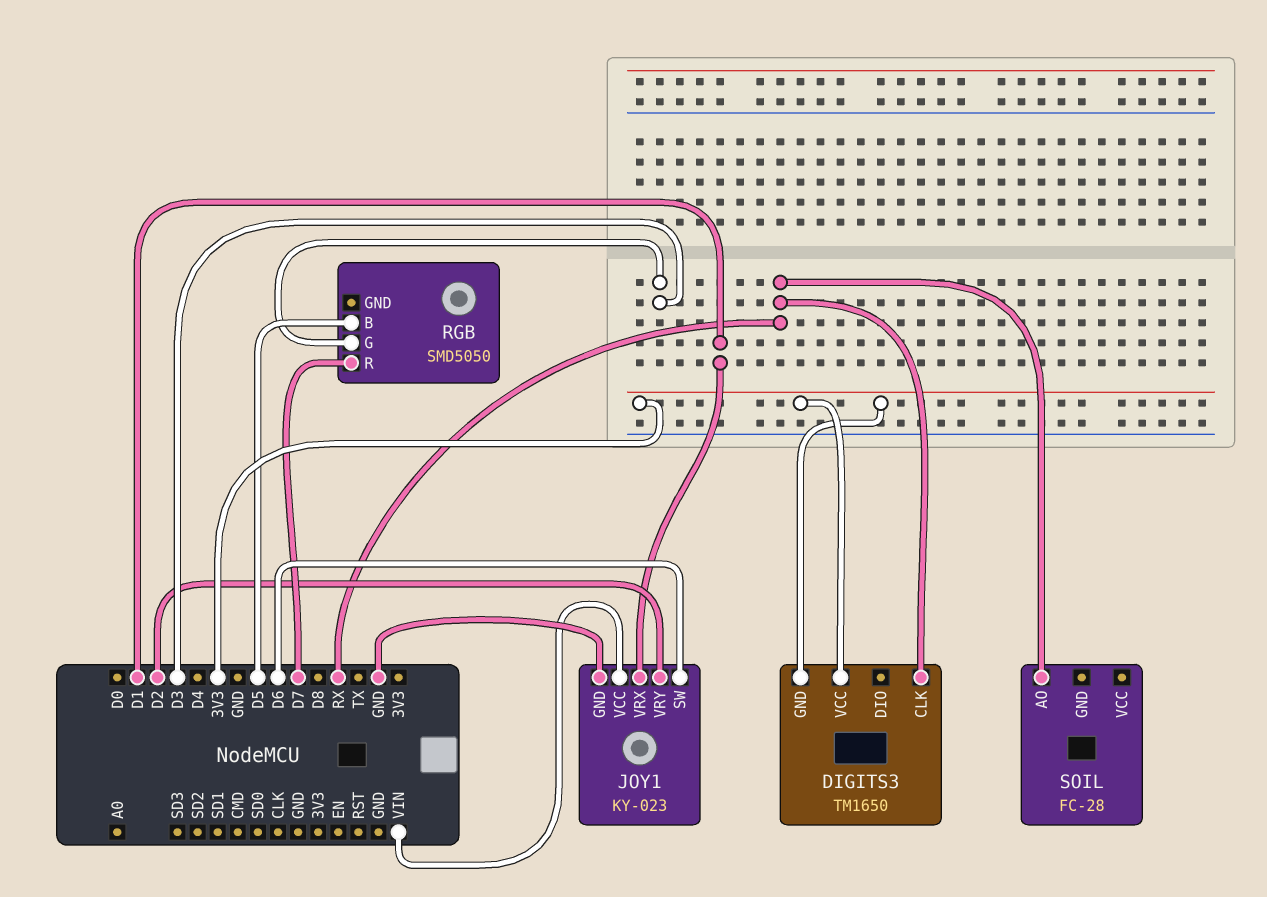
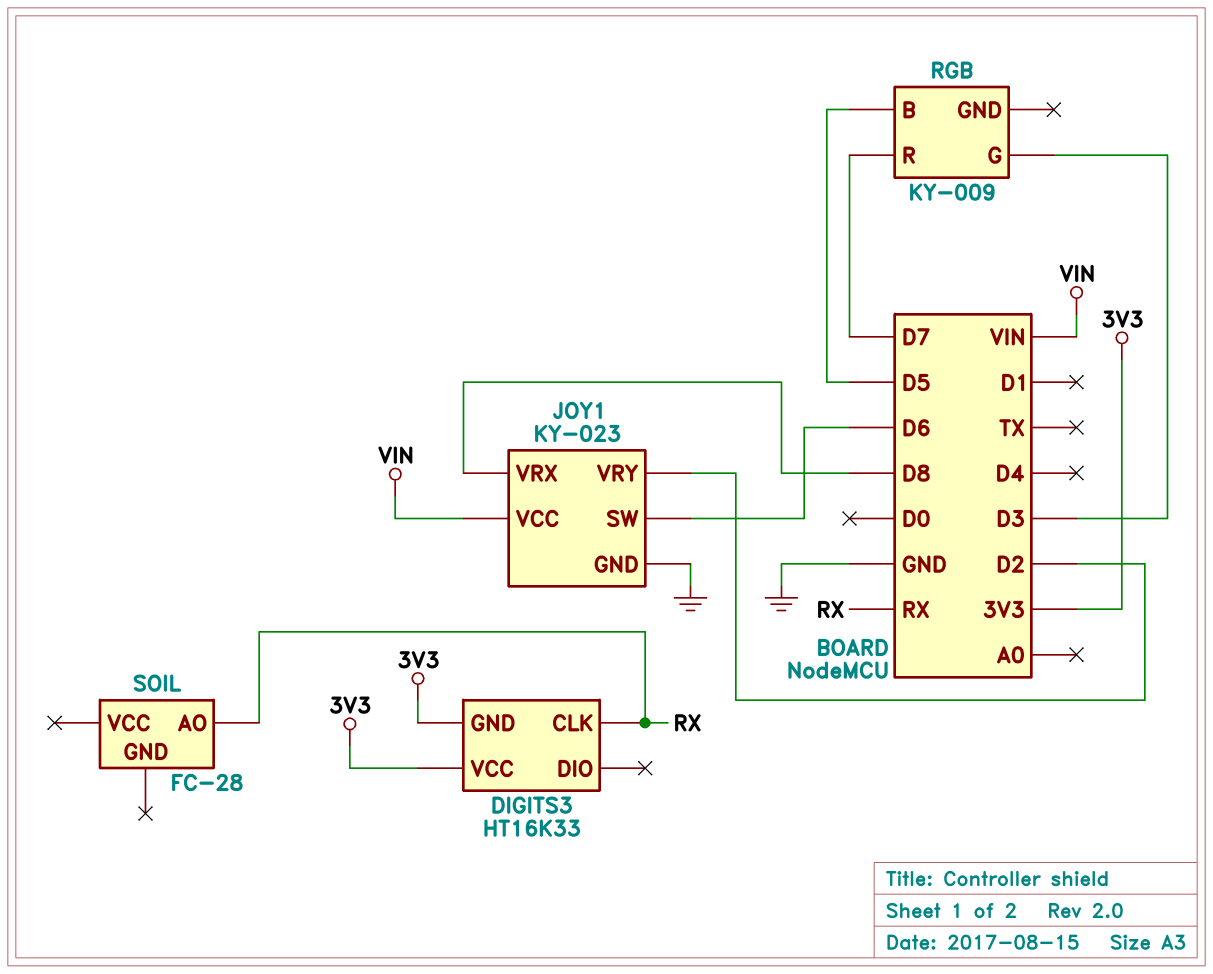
DIGITS3: TM1650 -> HT16K33
JOY1 pin VRX: D1 -> D8
RGB: SMD5050 -> KY-009

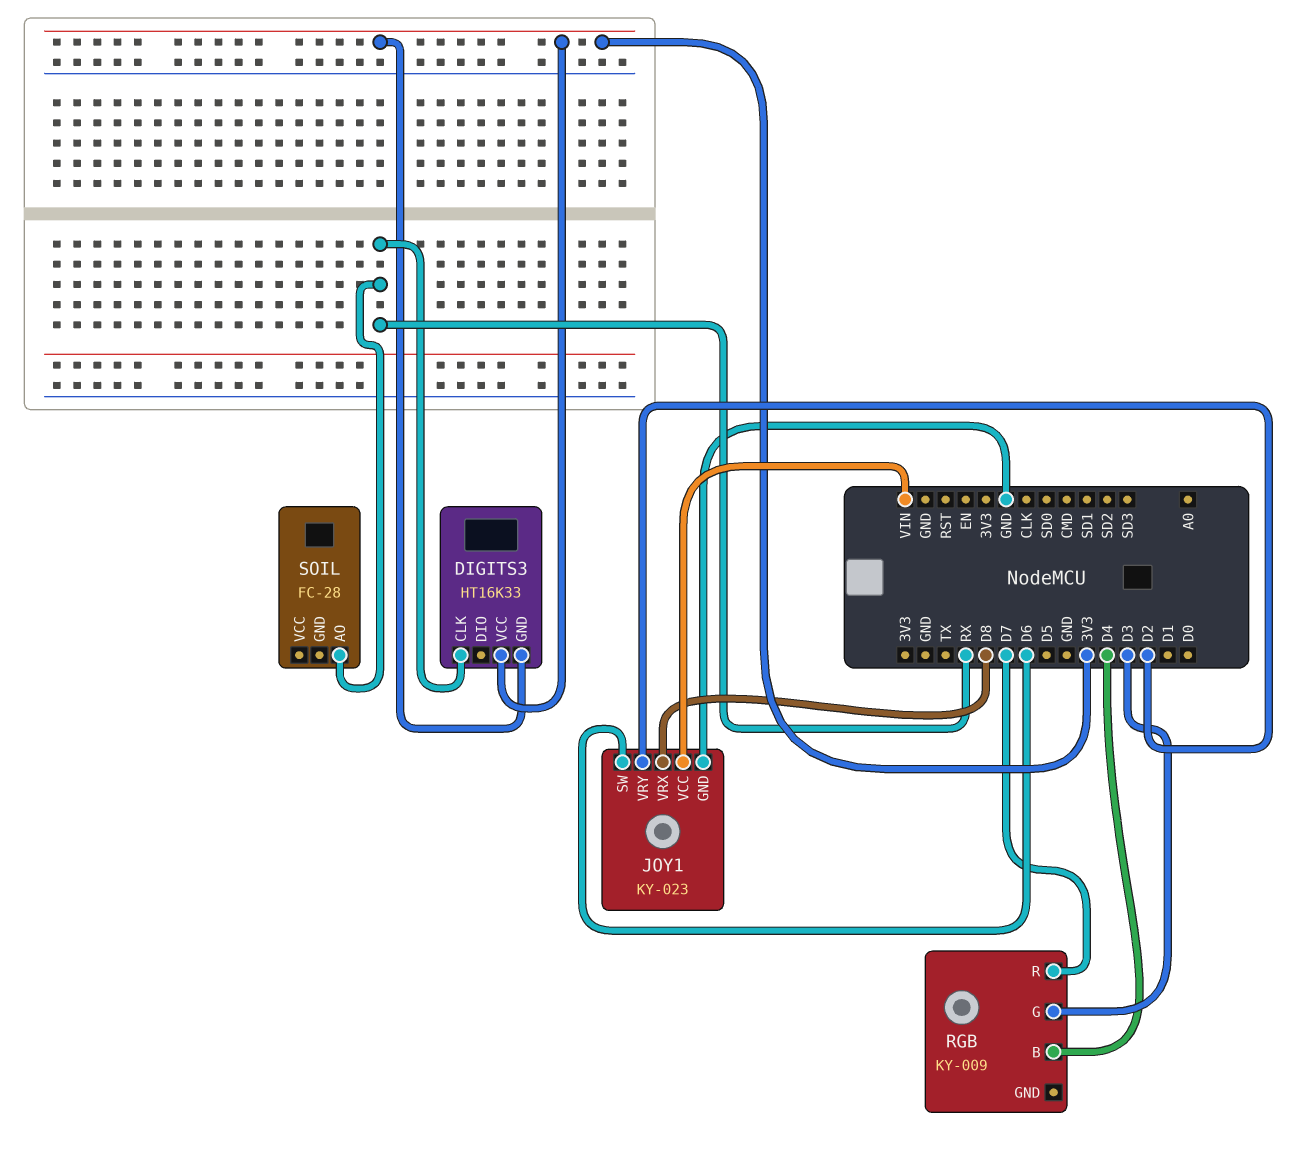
RGB pin B: D5 -> D4

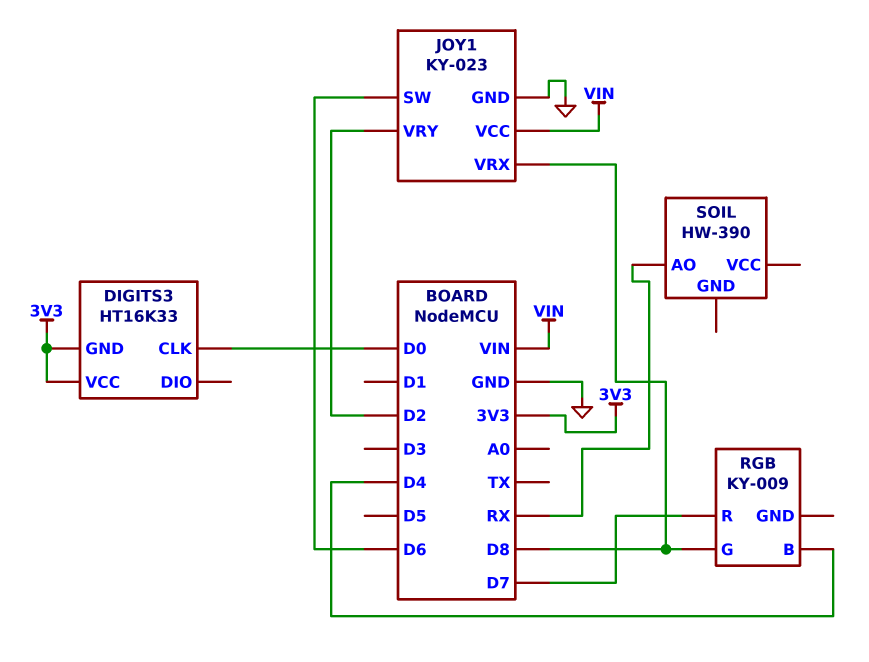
DIGITS3 pin CLK: RX -> D0
RGB pin G: D3 -> D8
SOIL: FC-28 -> HW-390

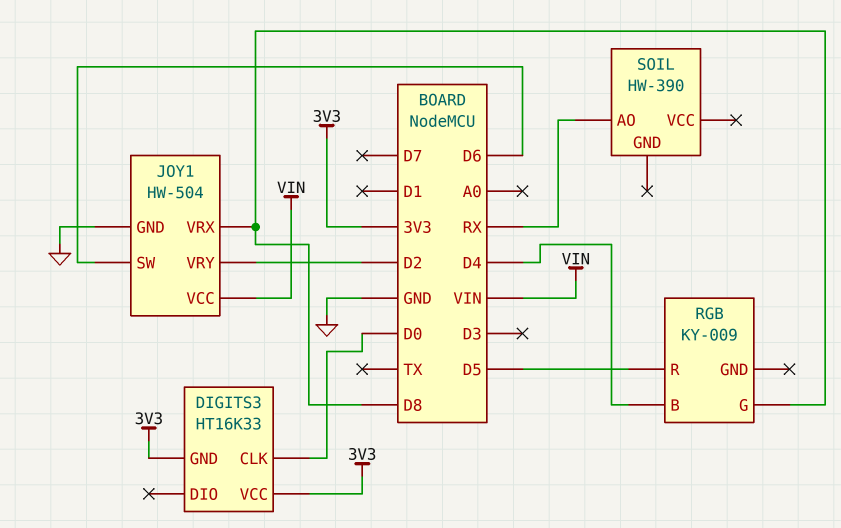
JOY1: KY-023 -> HW-504
RGB pin R: D7 -> D5

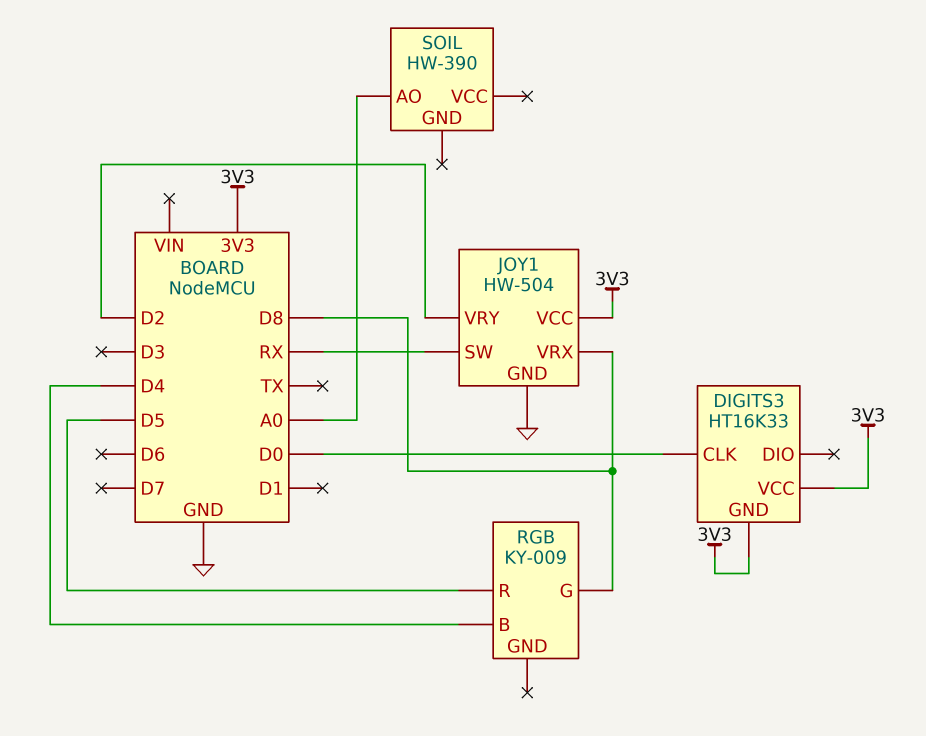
JOY1 pin SW: D6 -> RX
JOY1 pin VCC: VIN -> 3V3
SOIL pin AO: RX -> A0

